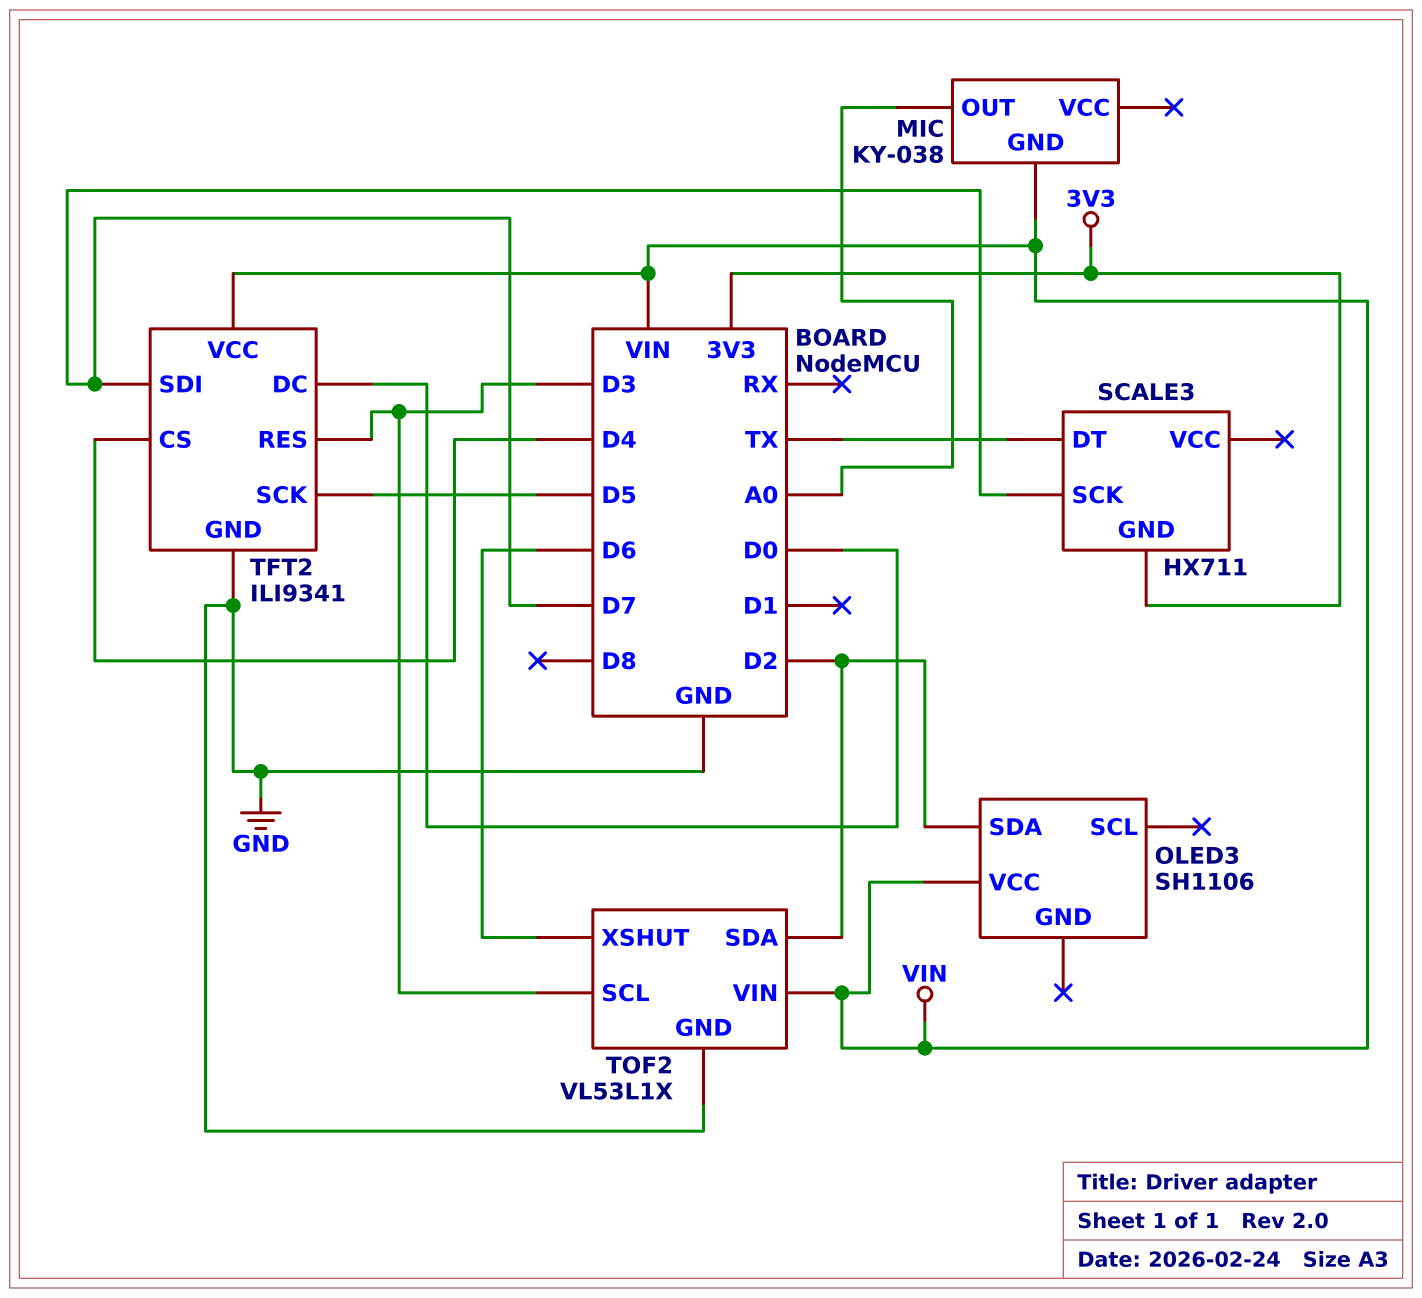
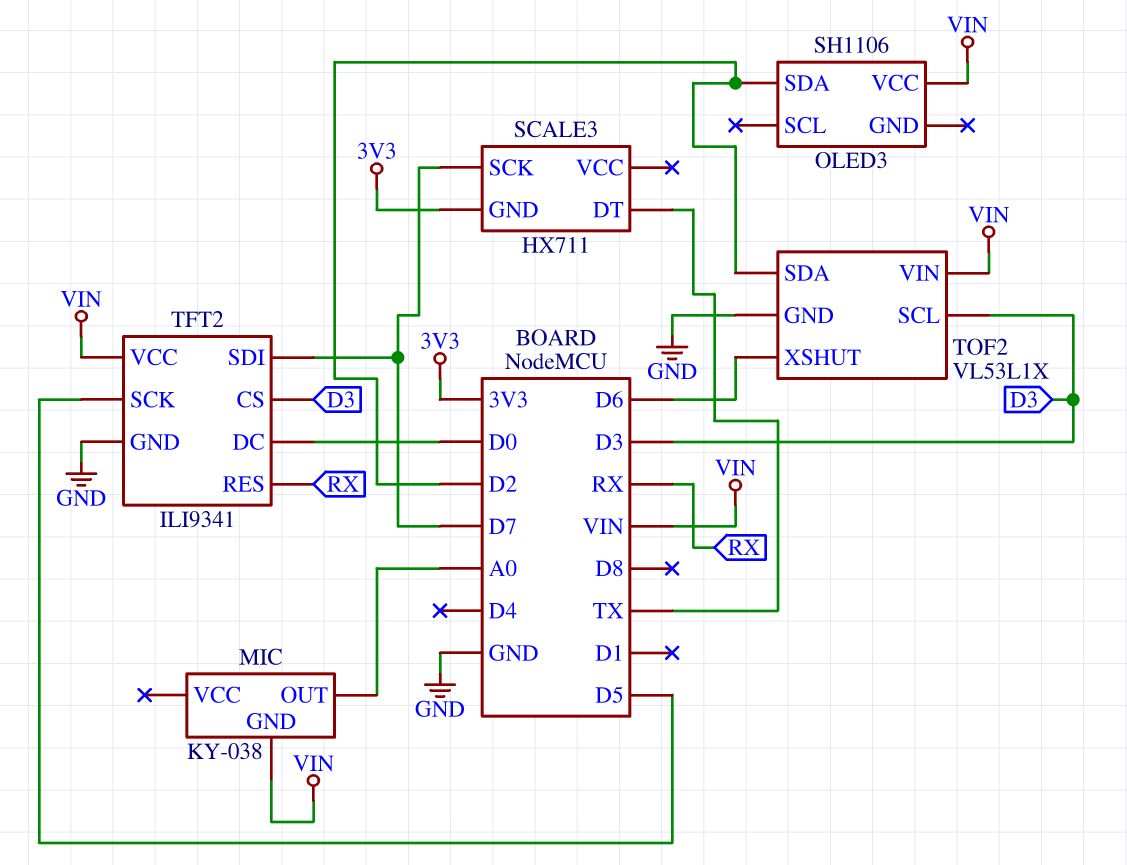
TFT2 pin CS: D4 -> D3
TFT2 pin RES: D3 -> RX

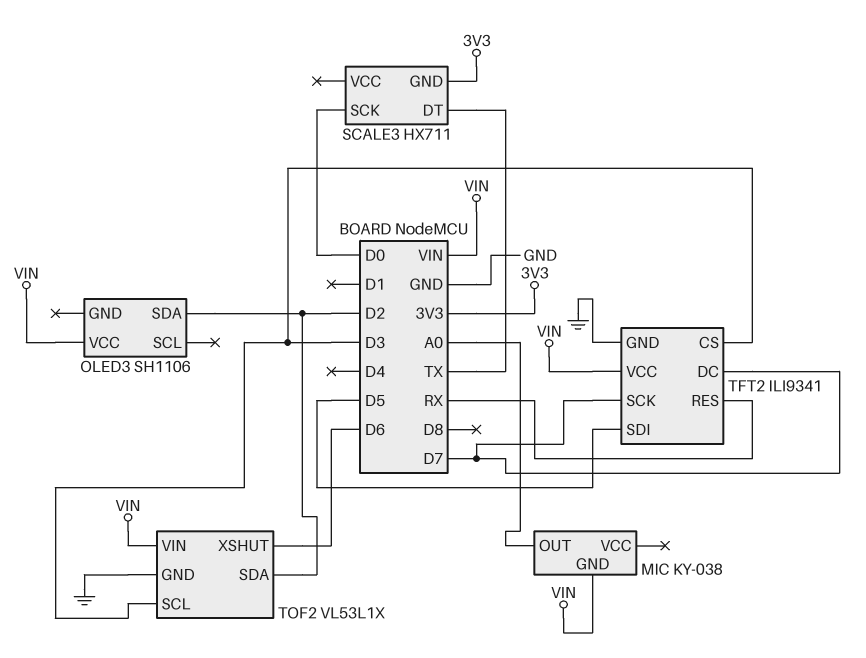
SCALE3 pin SCK: D7 -> D0
TFT2 pin DC: D0 -> D7
TFT2 pin SCK: D5 -> D7
TFT2 pin SDI: D7 -> D5

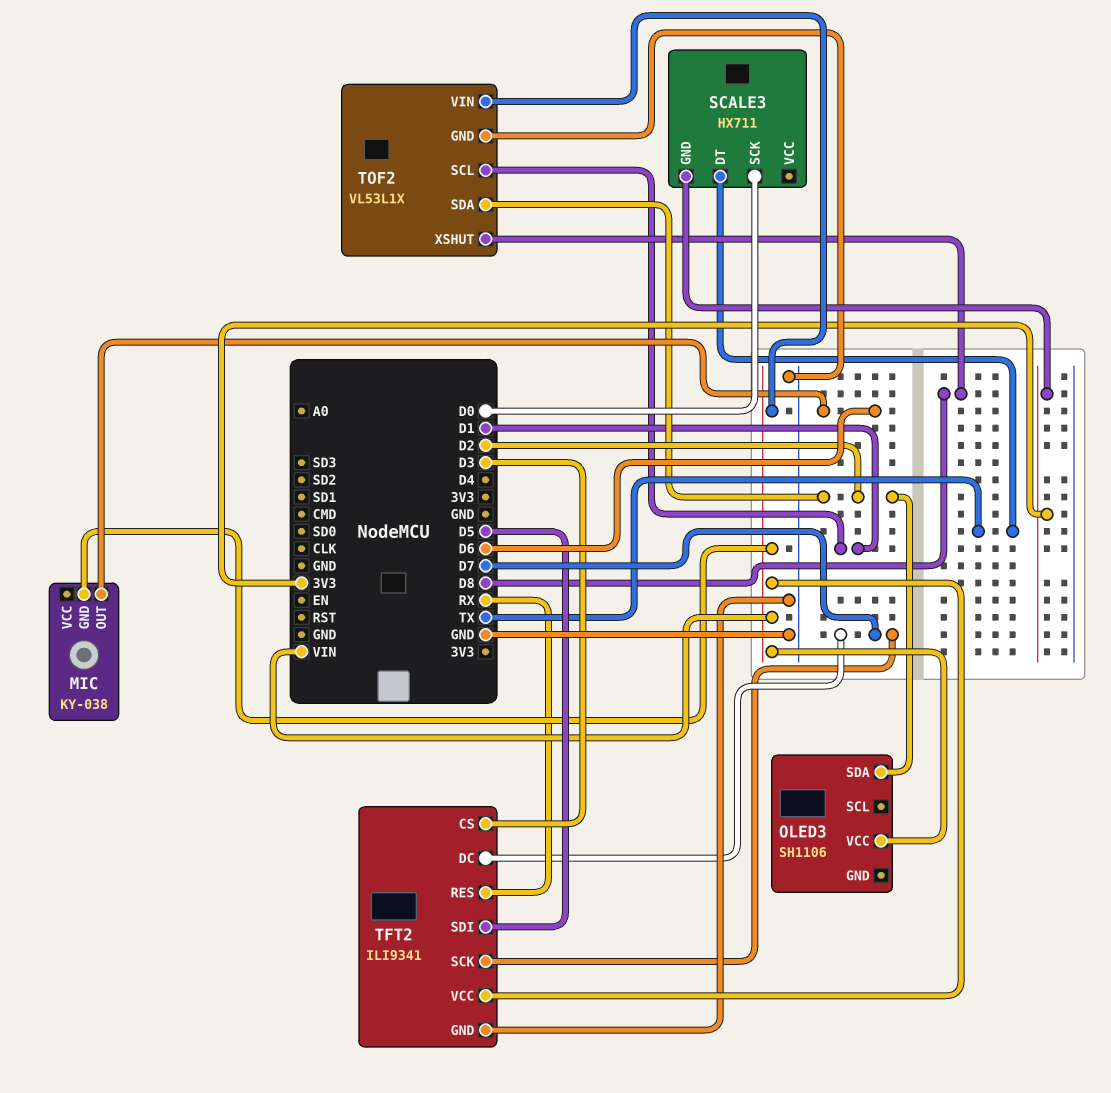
MIC pin OUT: A0 -> D6
TOF2 pin SCL: D3 -> D1
TOF2 pin XSHUT: D6 -> D8

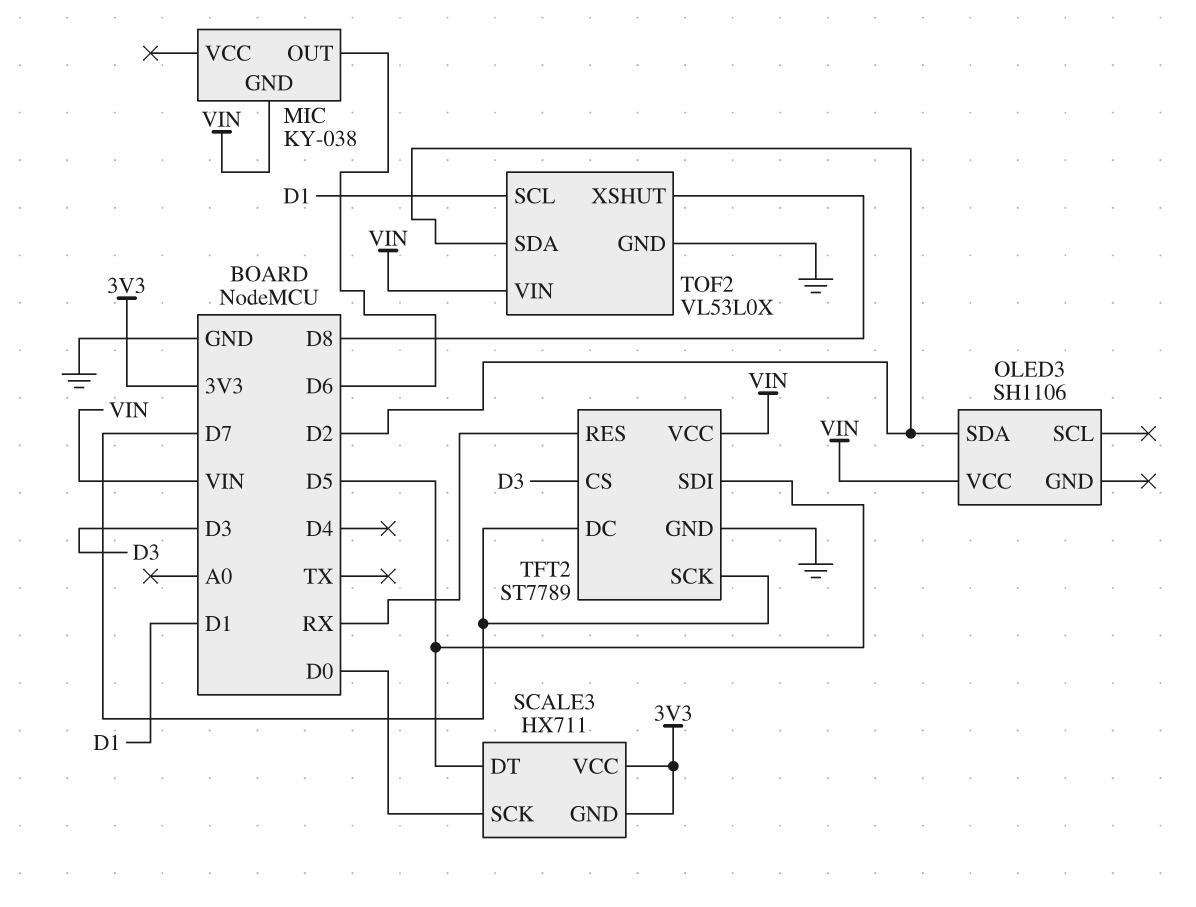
SCALE3 pin DT: TX -> D5
SCALE3 pin VCC: none -> 3V3
TFT2: ILI9341 -> ST7789
TOF2: VL53L1X -> VL53L0X

